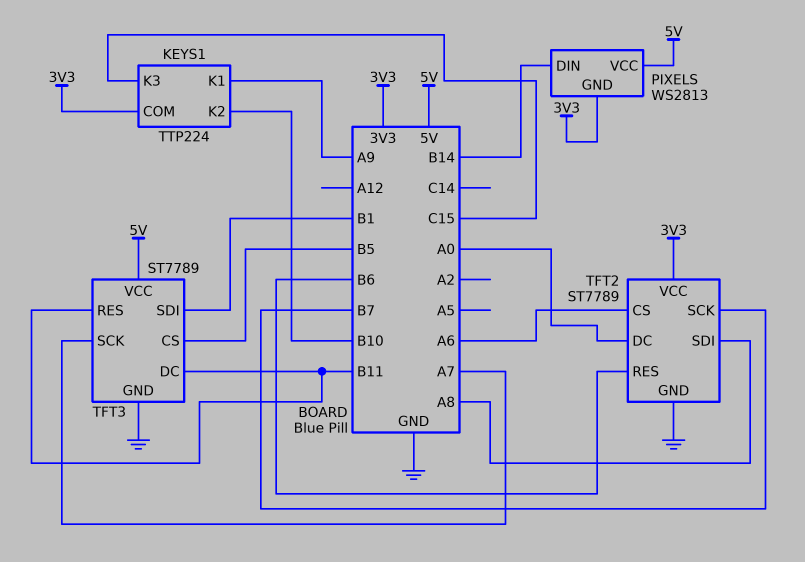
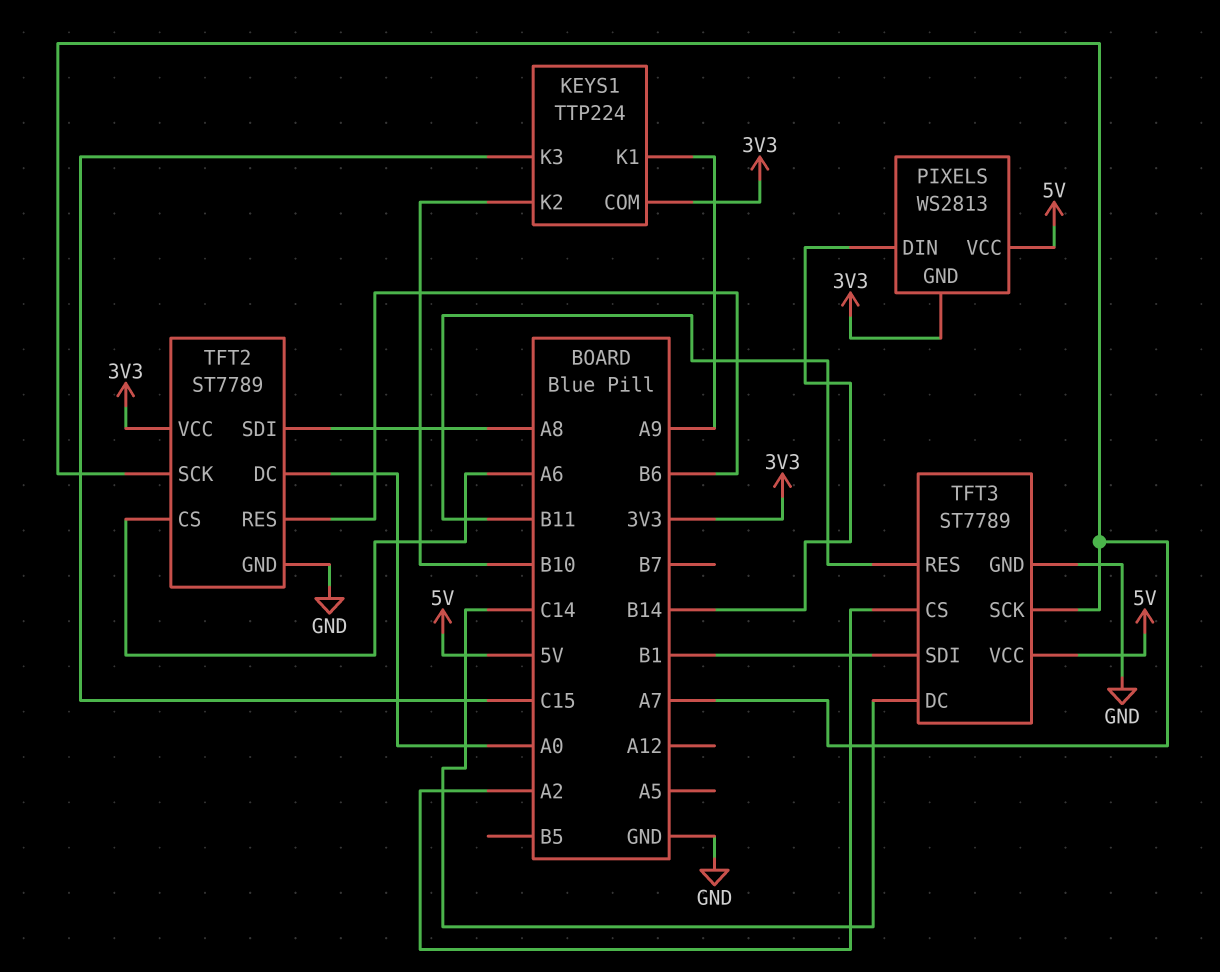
TFT2 pin SCK: B7 -> A7
TFT3 pin CS: B5 -> A2
TFT3 pin DC: B11 -> C14

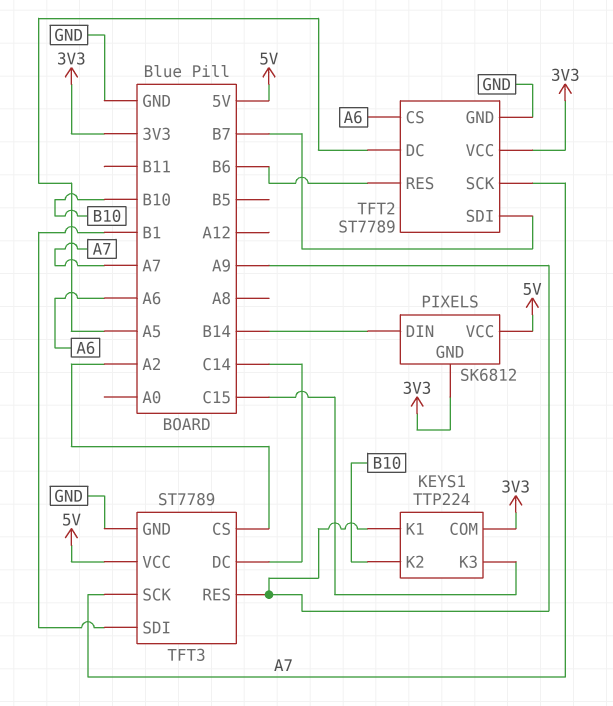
PIXELS: WS2813 -> SK6812
TFT2 pin DC: A0 -> A5
TFT2 pin SDI: A8 -> B7
TFT3 pin RES: B11 -> A9

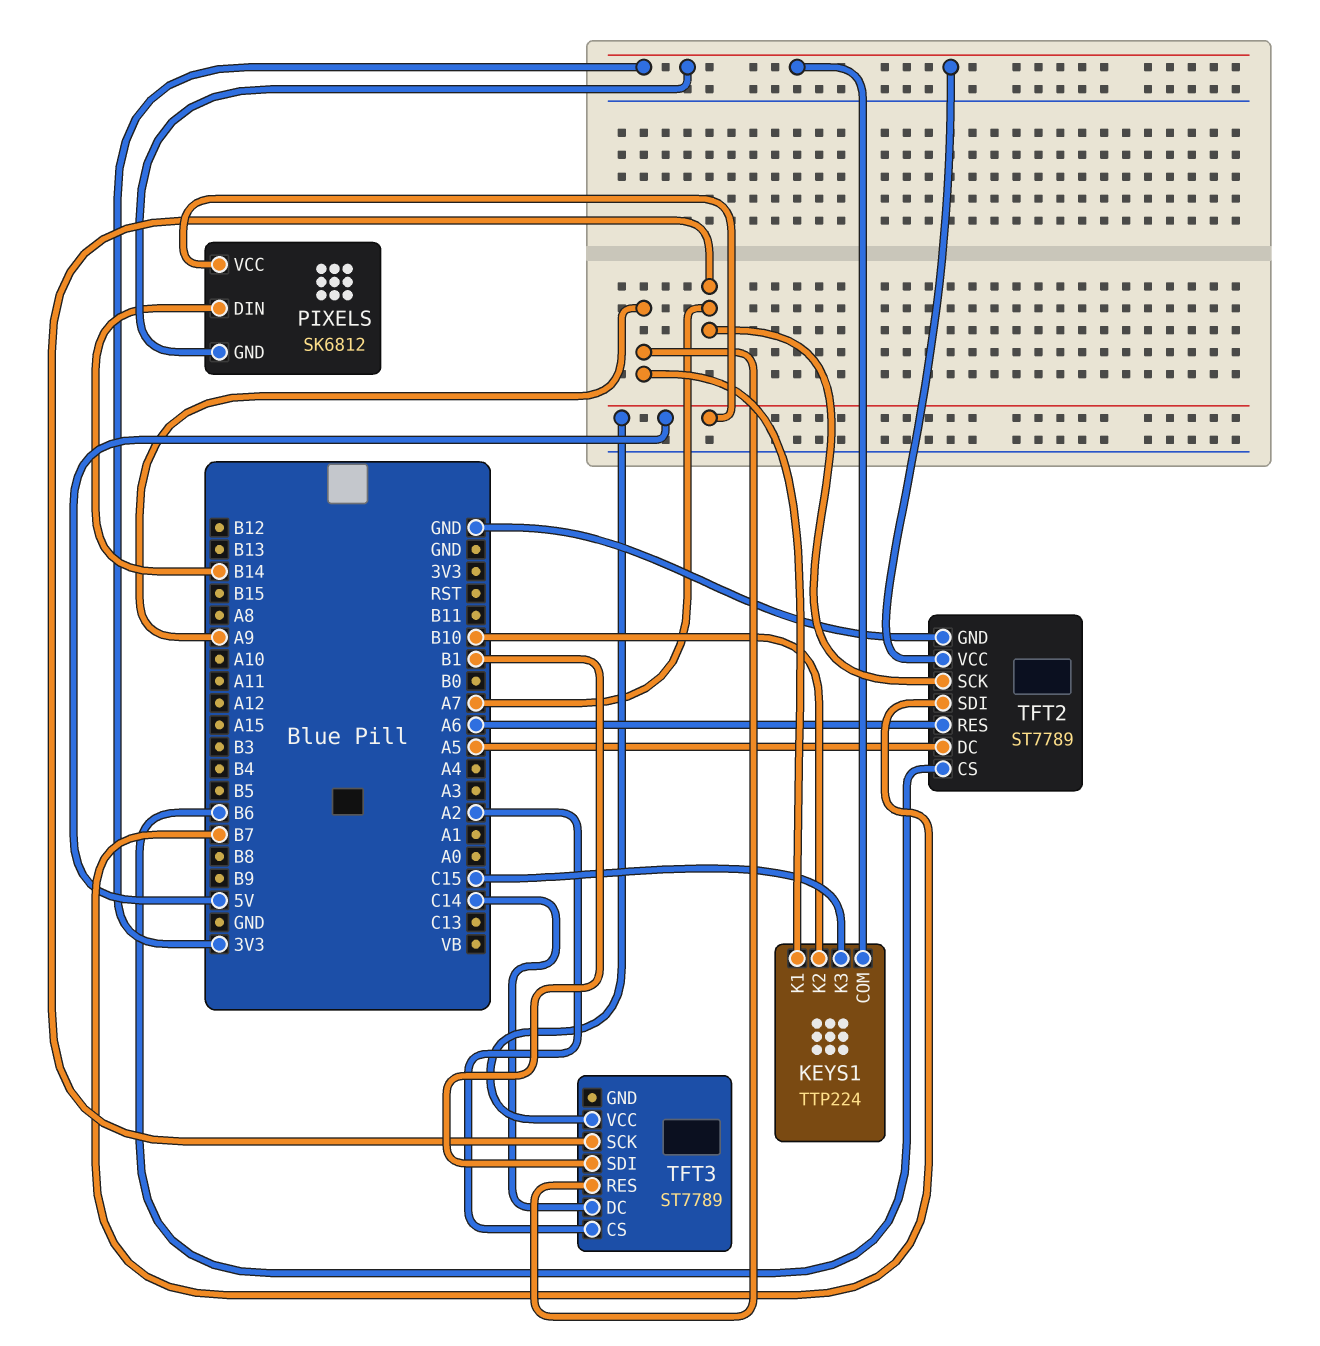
TFT2 pin CS: A6 -> B6
TFT2 pin RES: B6 -> A6
TFT3 pin GND: GND -> none

